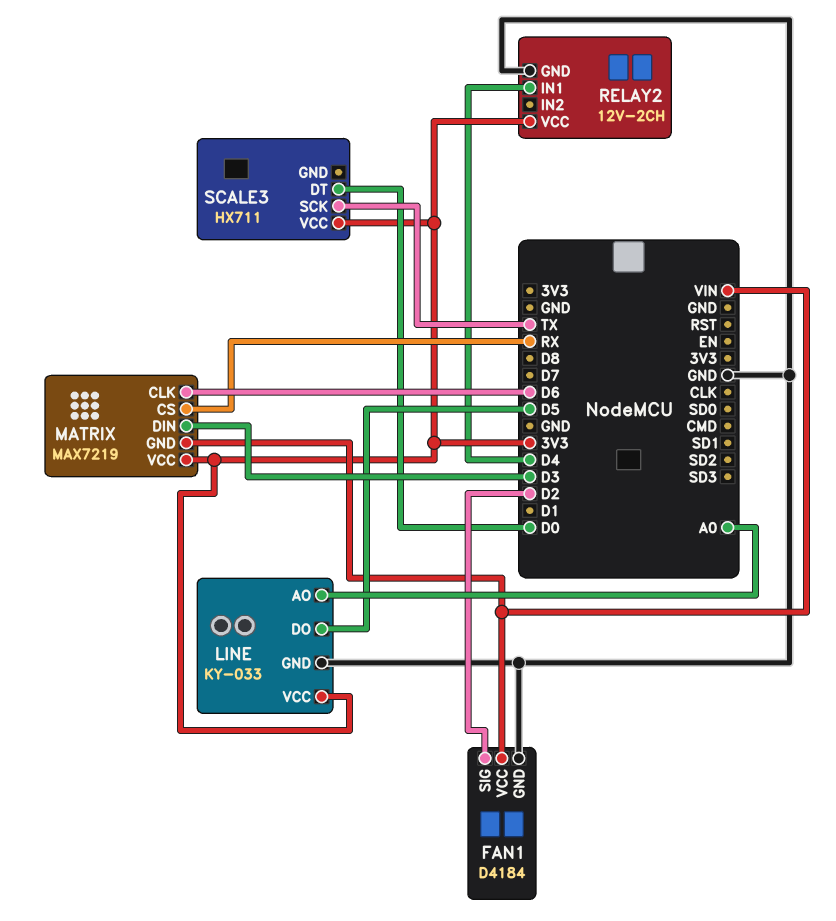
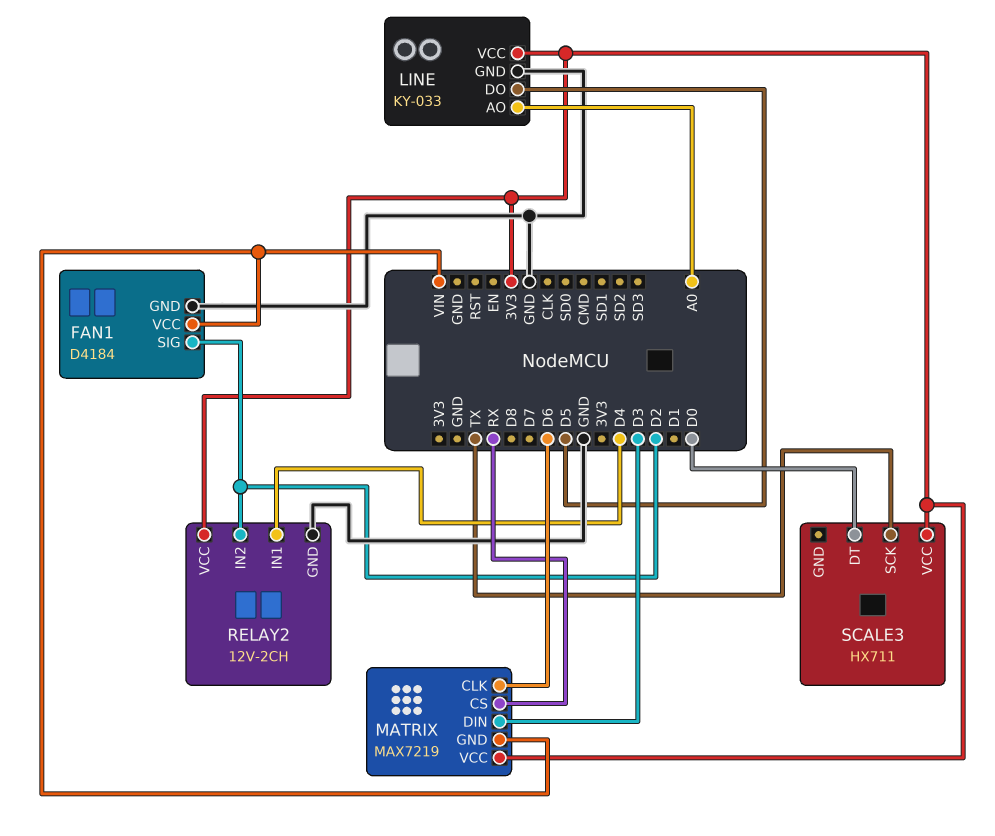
RELAY2 pin IN2: none -> D2

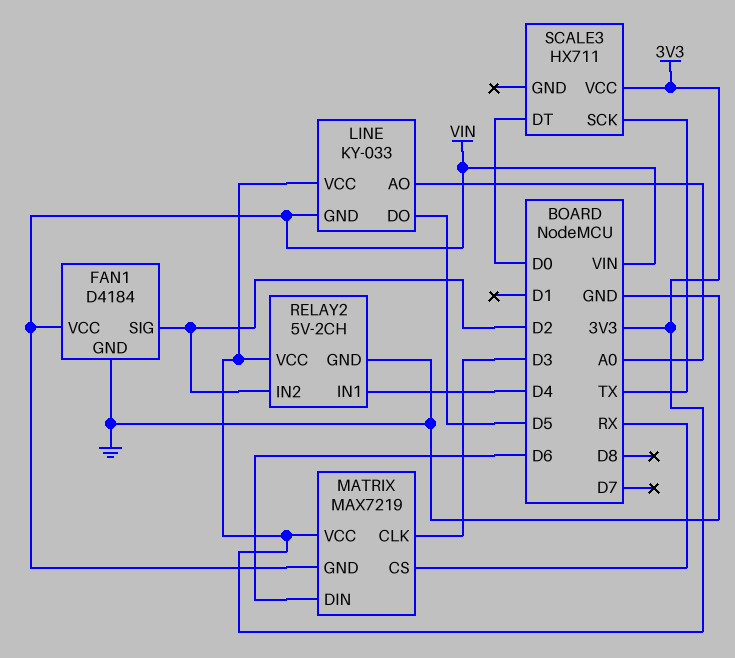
LINE pin GND: GND -> VIN
MATRIX pin CLK: D6 -> D3
MATRIX pin DIN: D3 -> D6
RELAY2: 12V-2CH -> 5V-2CH

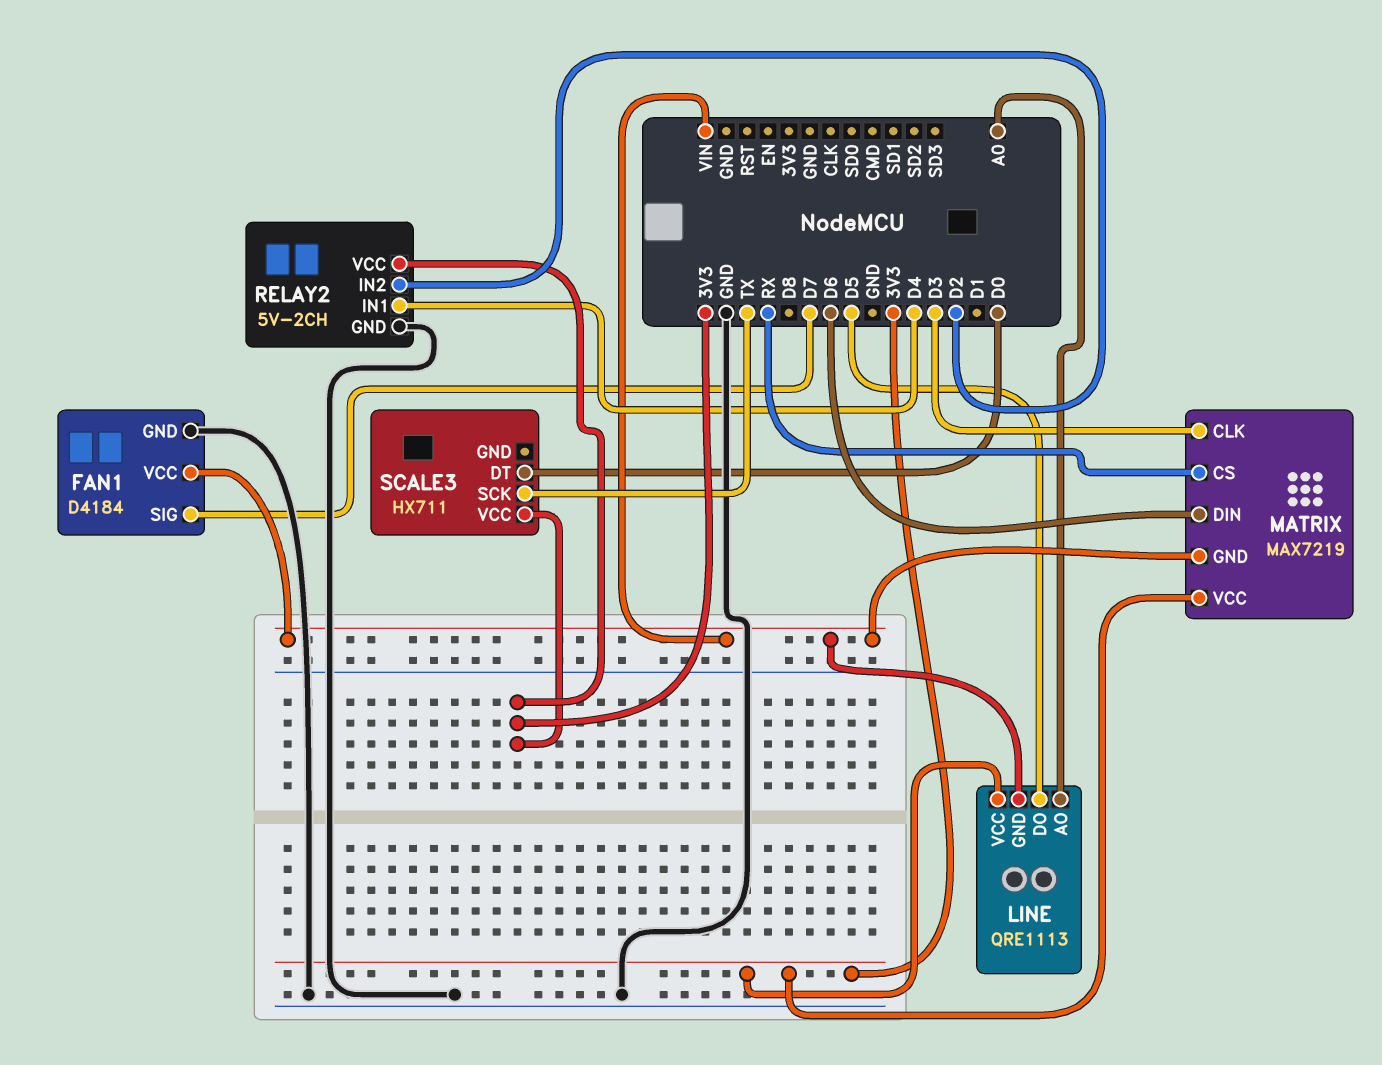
FAN1 pin SIG: D2 -> D7
LINE: KY-033 -> QRE1113

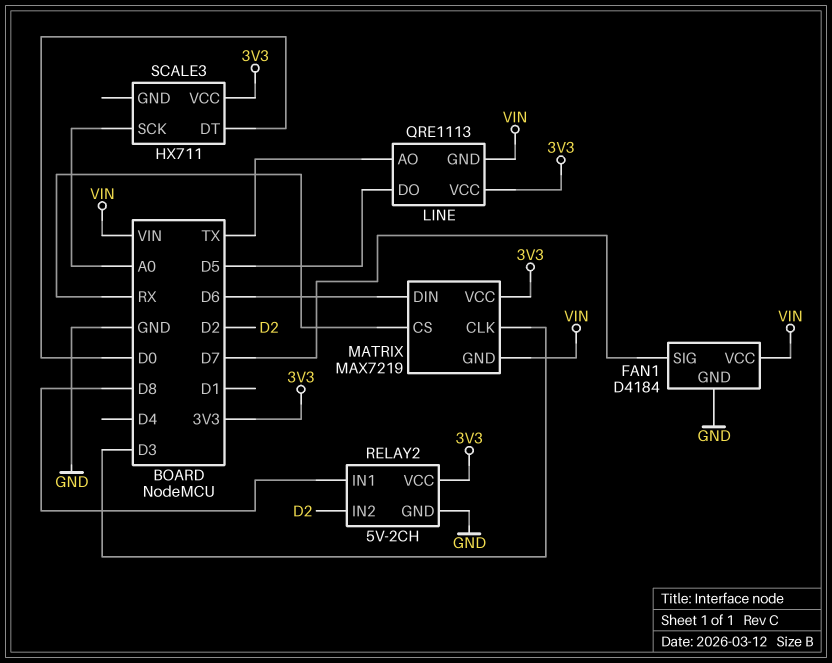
LINE pin AO: A0 -> TX
RELAY2 pin IN1: D4 -> D8
SCALE3 pin SCK: TX -> A0

